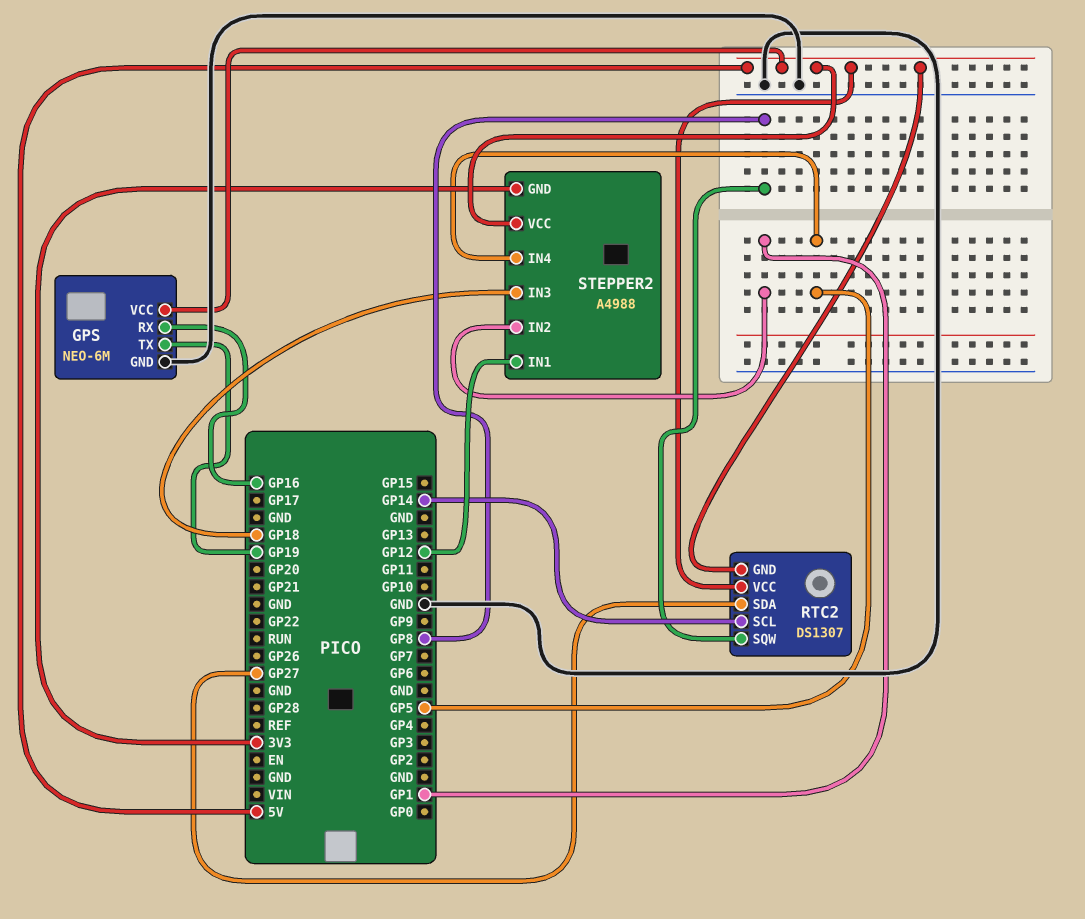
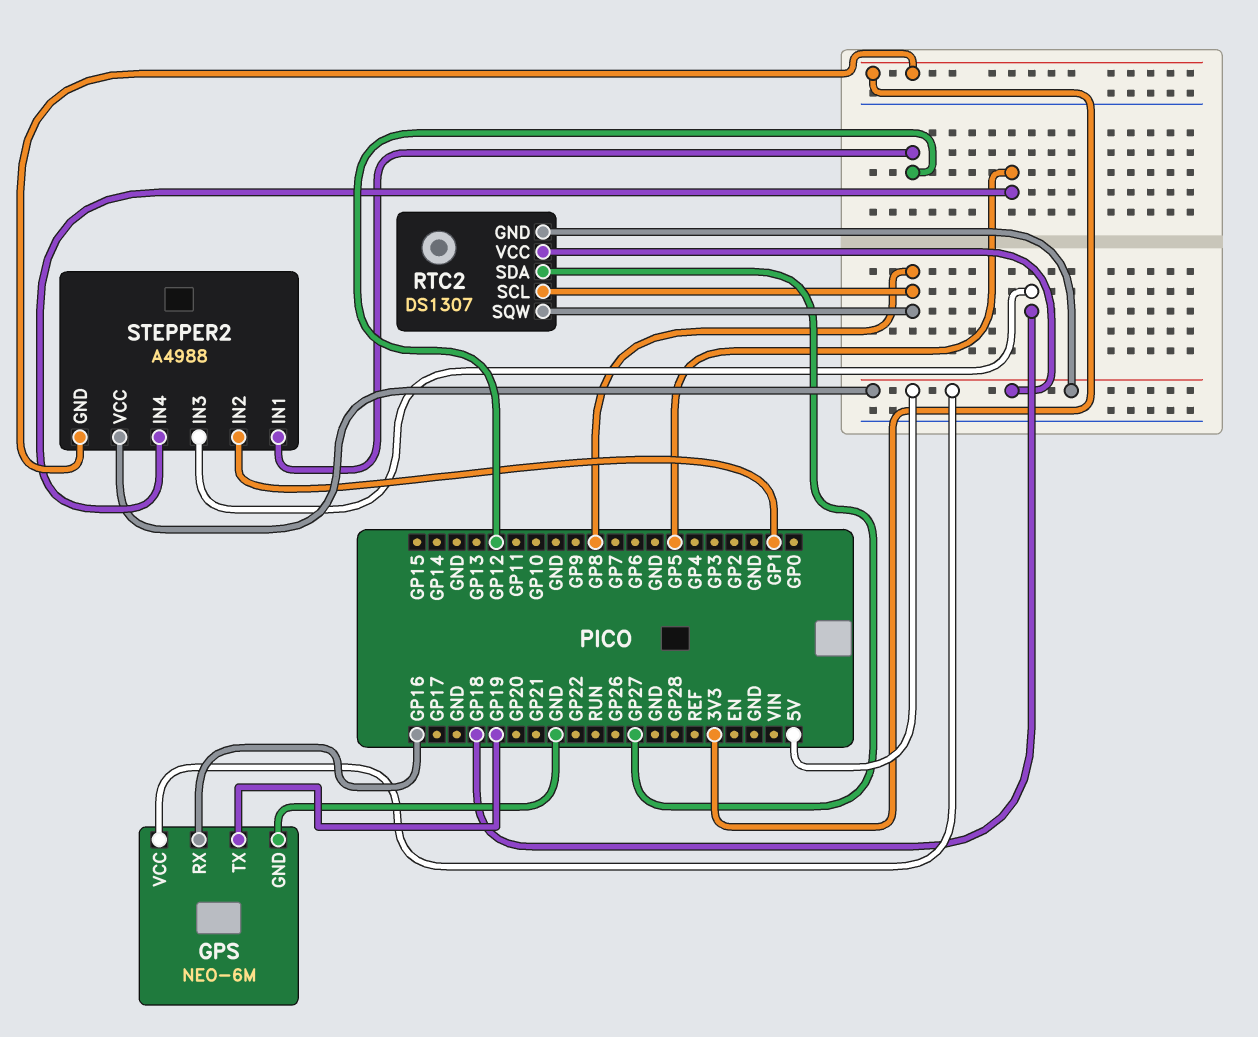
RTC2 pin SCL: GP14 -> GP8

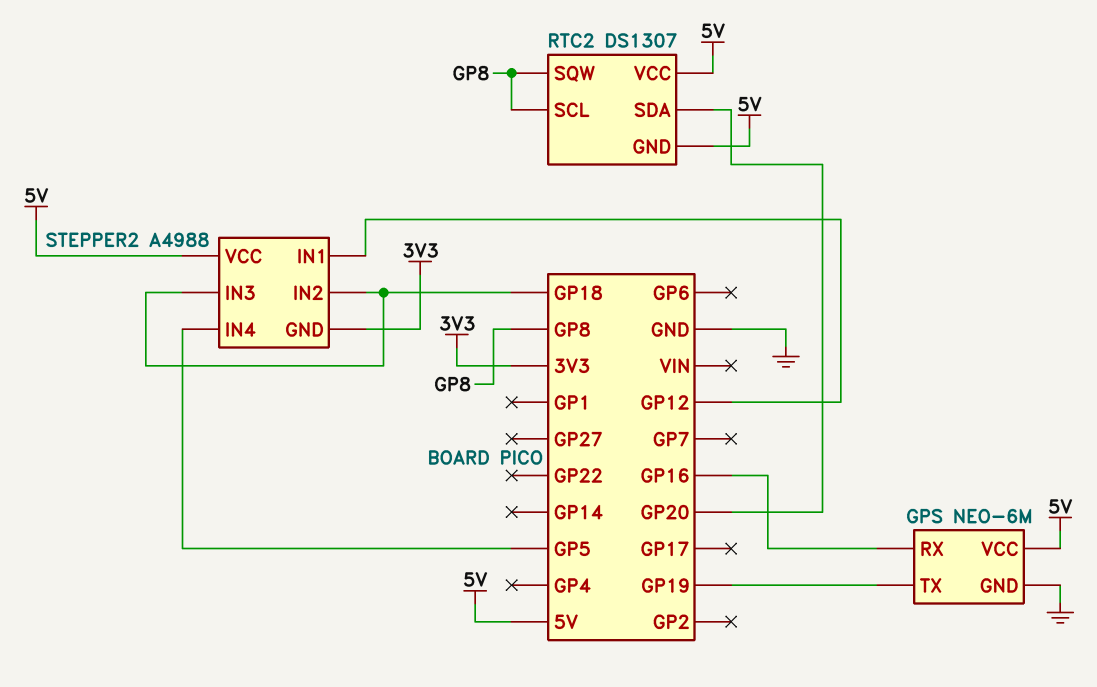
RTC2 pin SDA: GP27 -> GP20
STEPPER2 pin IN2: GP1 -> GP18

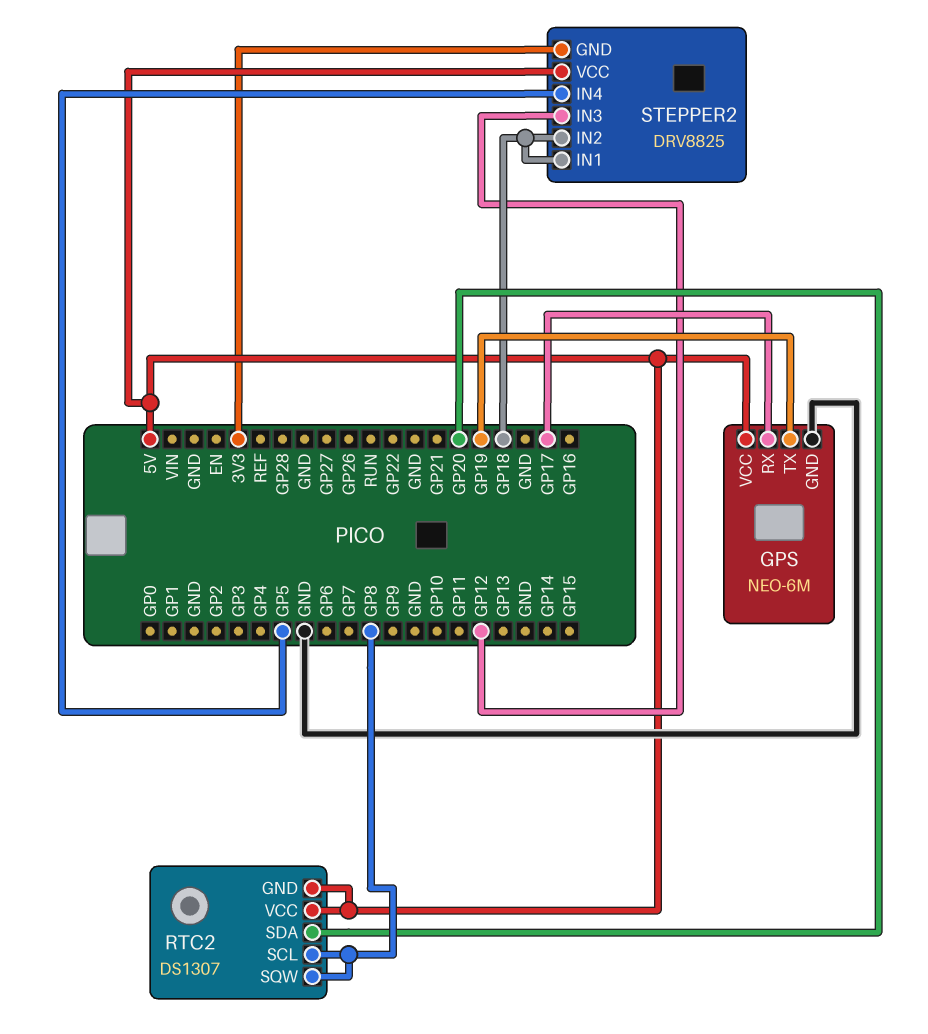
GPS pin RX: GP16 -> GP17
STEPPER2: A4988 -> DRV8825
STEPPER2 pin IN1: GP12 -> GP18
STEPPER2 pin IN3: GP18 -> GP12

